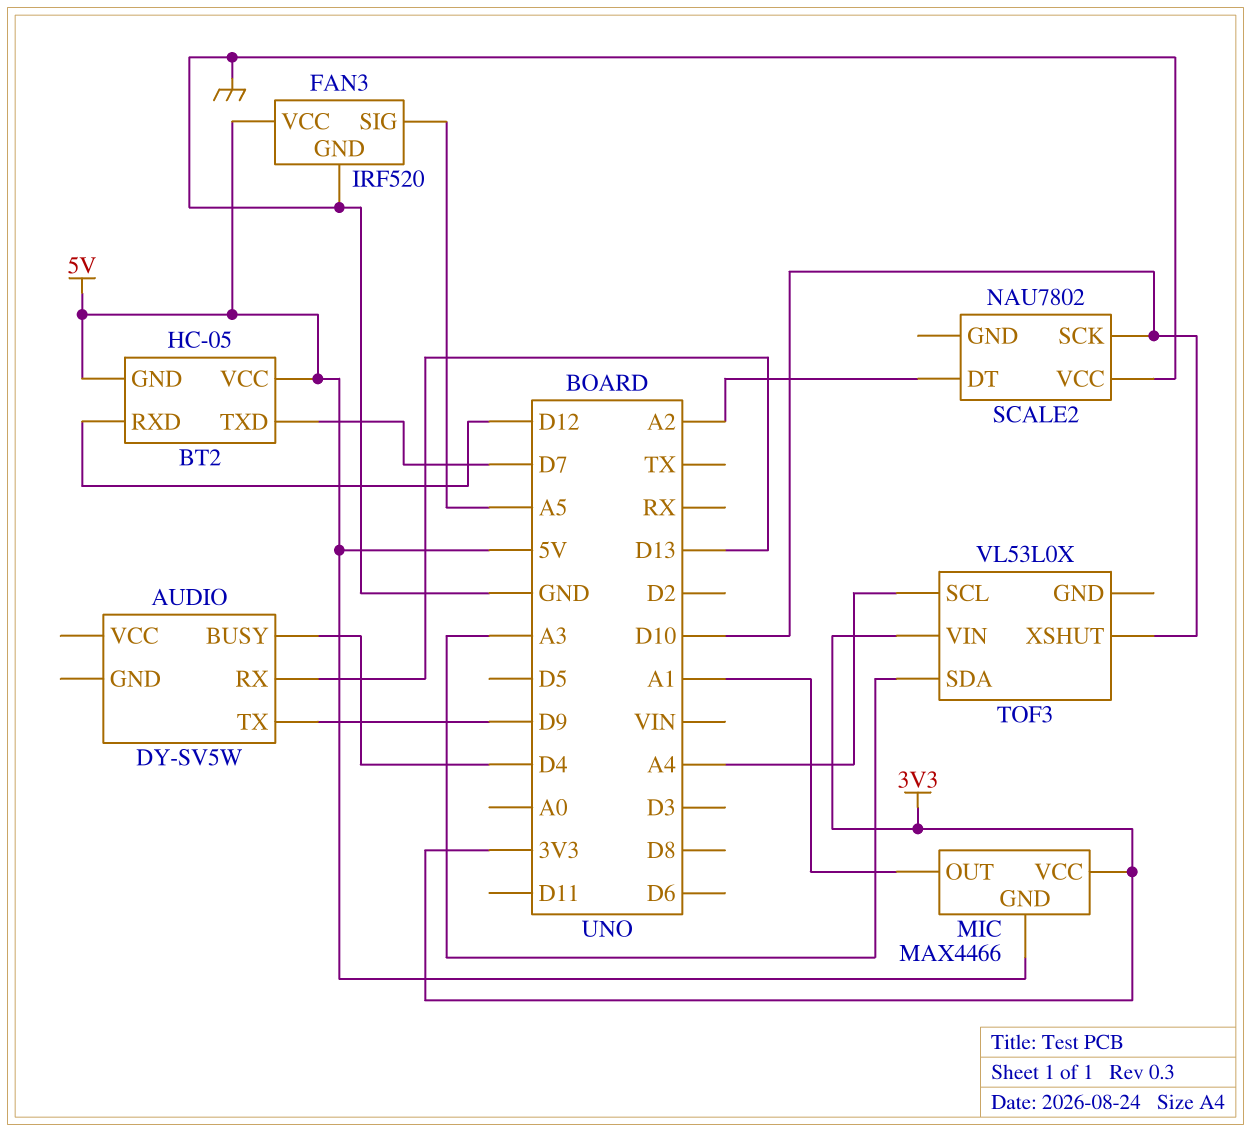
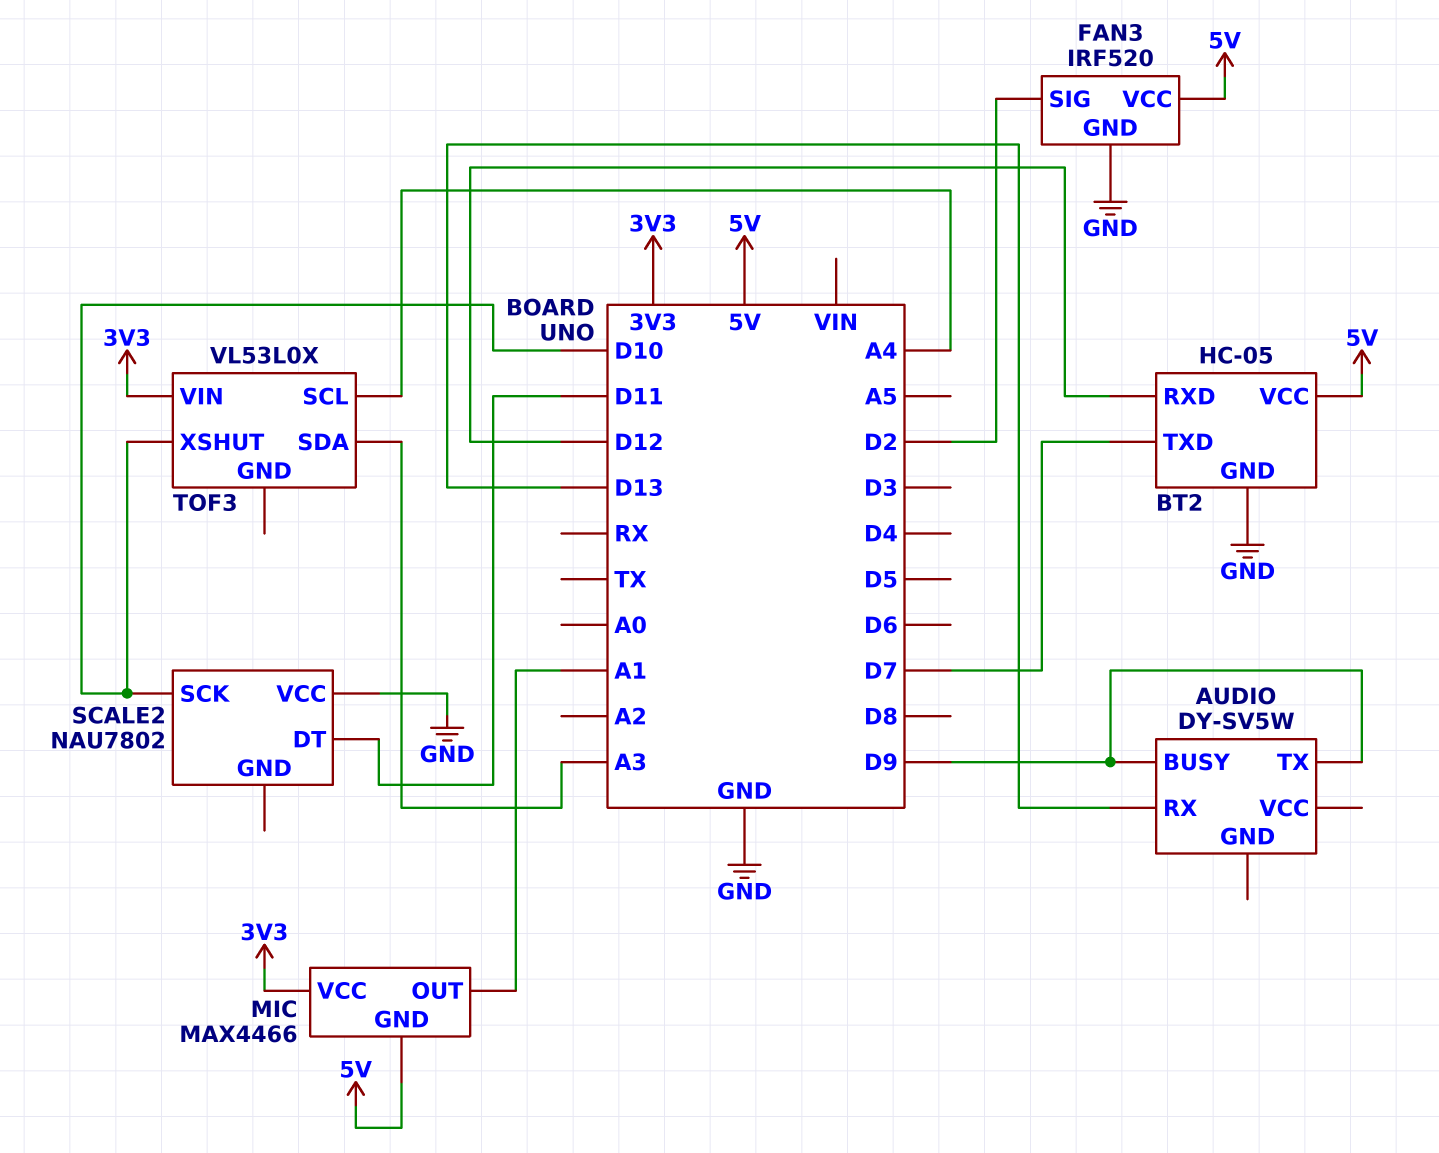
AUDIO pin BUSY: D4 -> D9
BT2 pin GND: 5V -> GND
FAN3 pin SIG: A5 -> D2
SCALE2 pin DT: A2 -> D11

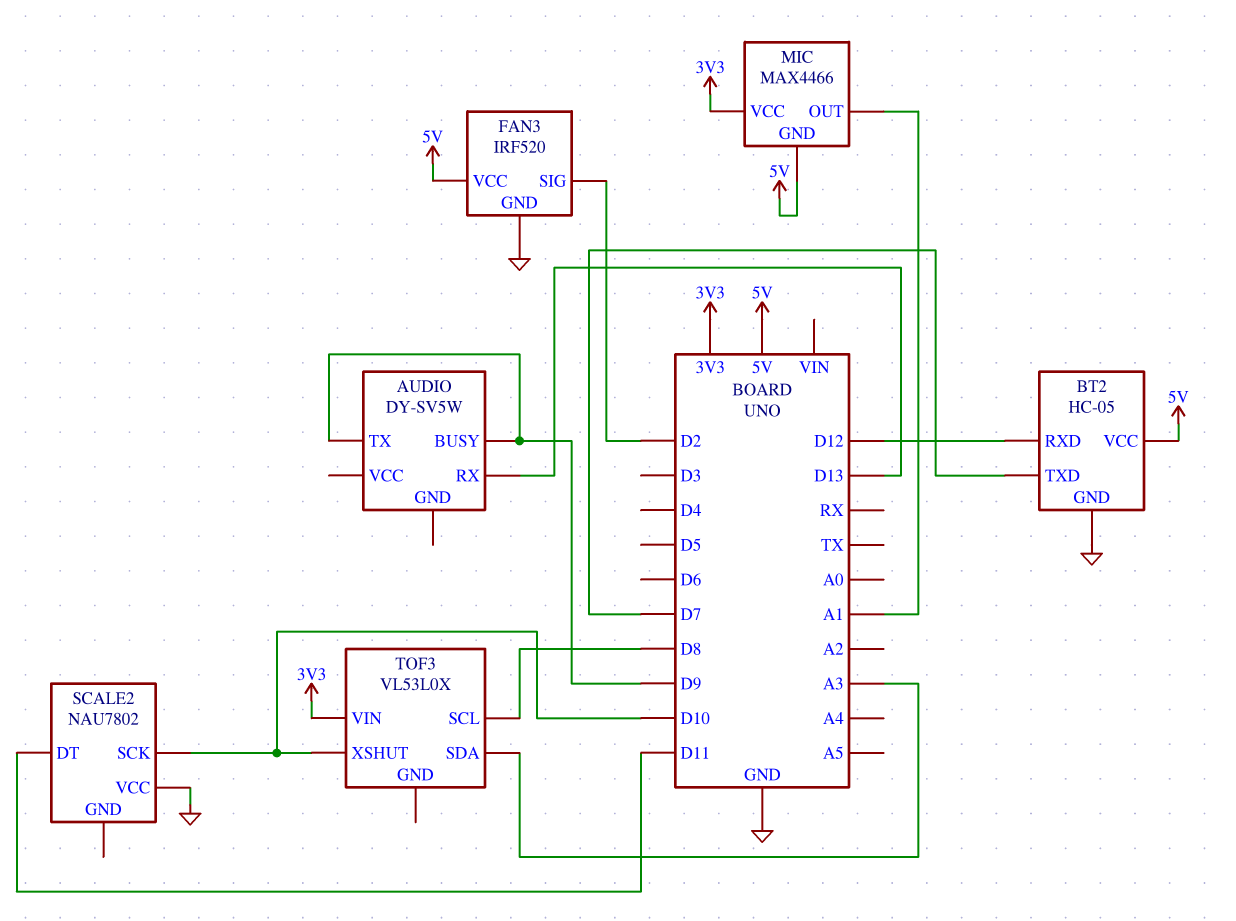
TOF3 pin SCL: A4 -> D8

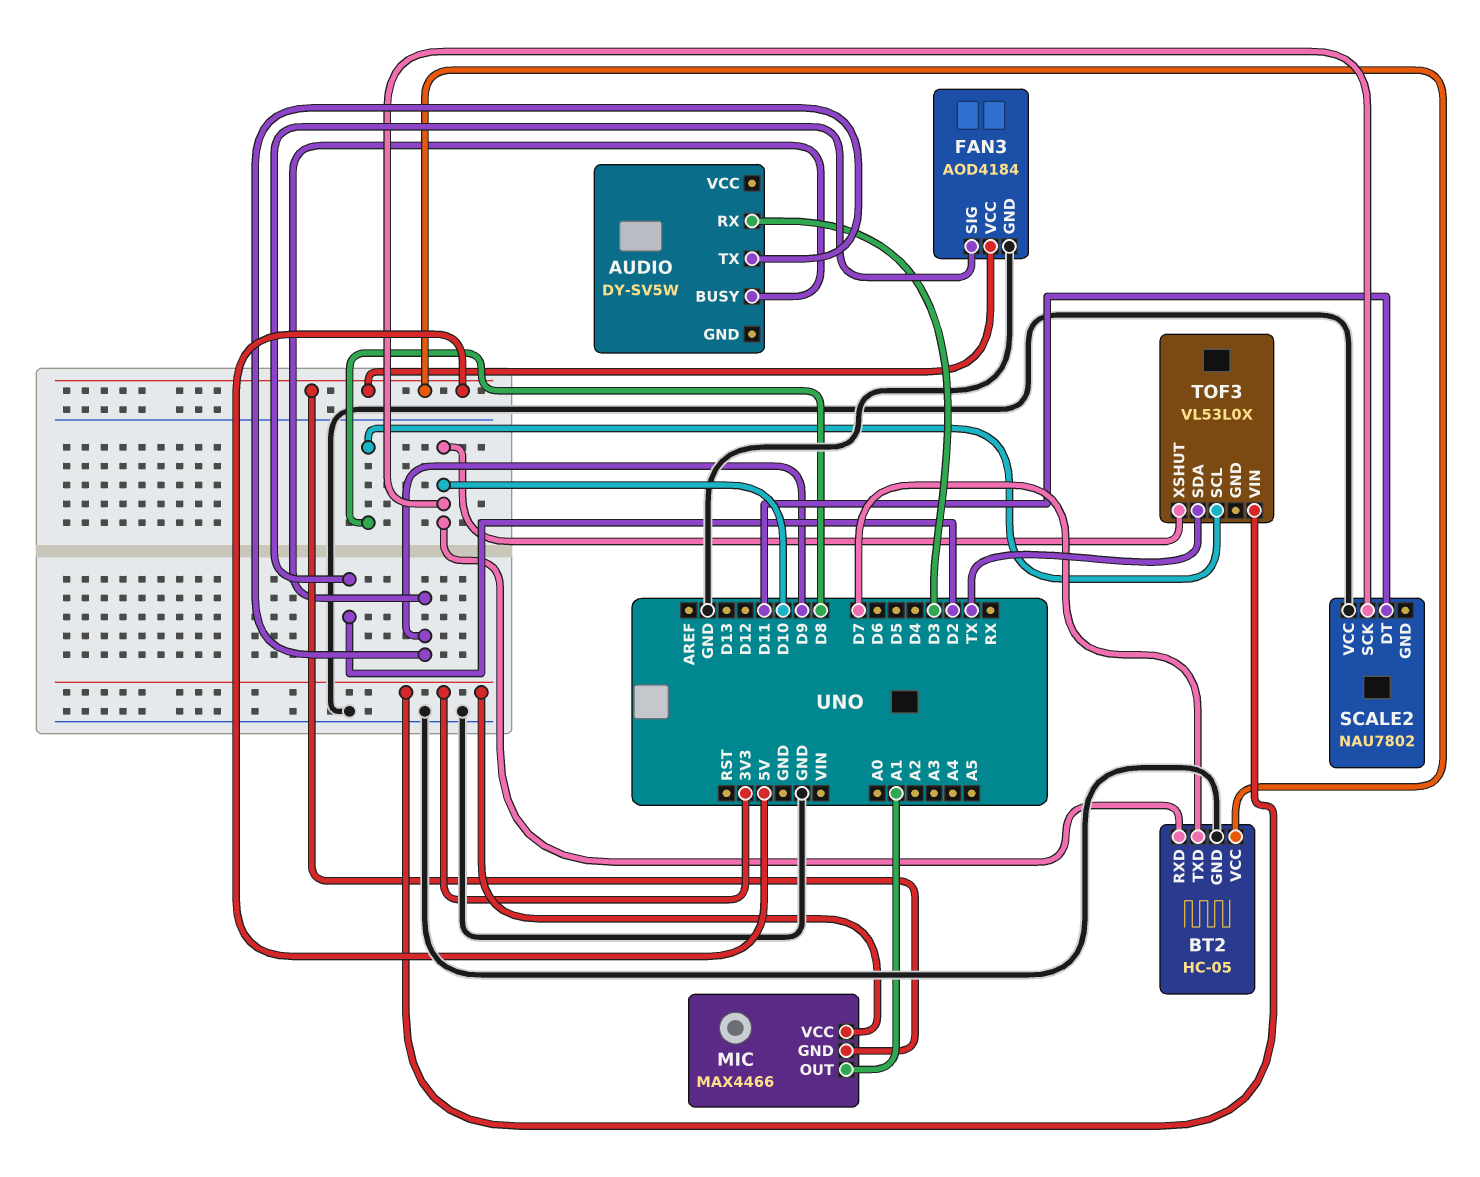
AUDIO pin RX: D13 -> D3
BT2 pin RXD: D12 -> D10
FAN3: IRF520 -> AOD4184
TOF3 pin SDA: A3 -> TX

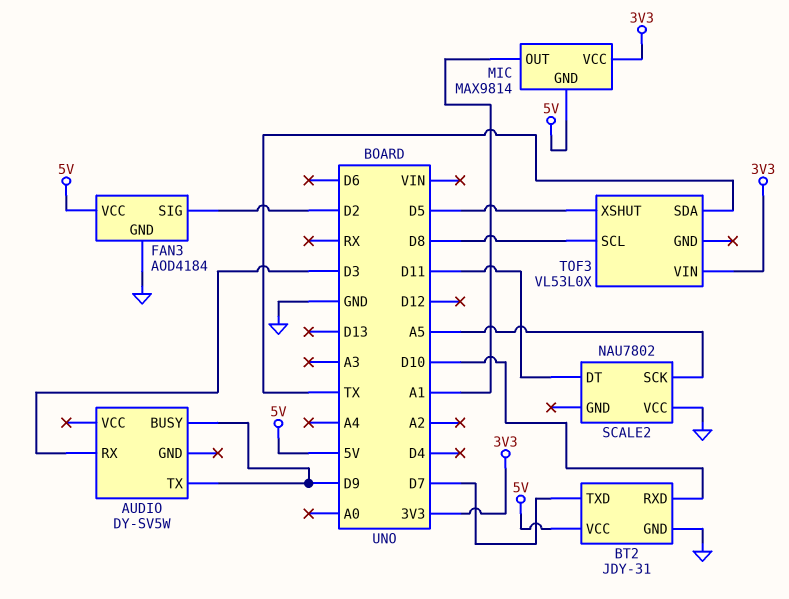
BT2: HC-05 -> JDY-31
MIC: MAX4466 -> MAX9814
SCALE2 pin SCK: D10 -> A5
TOF3 pin XSHUT: D10 -> D5

